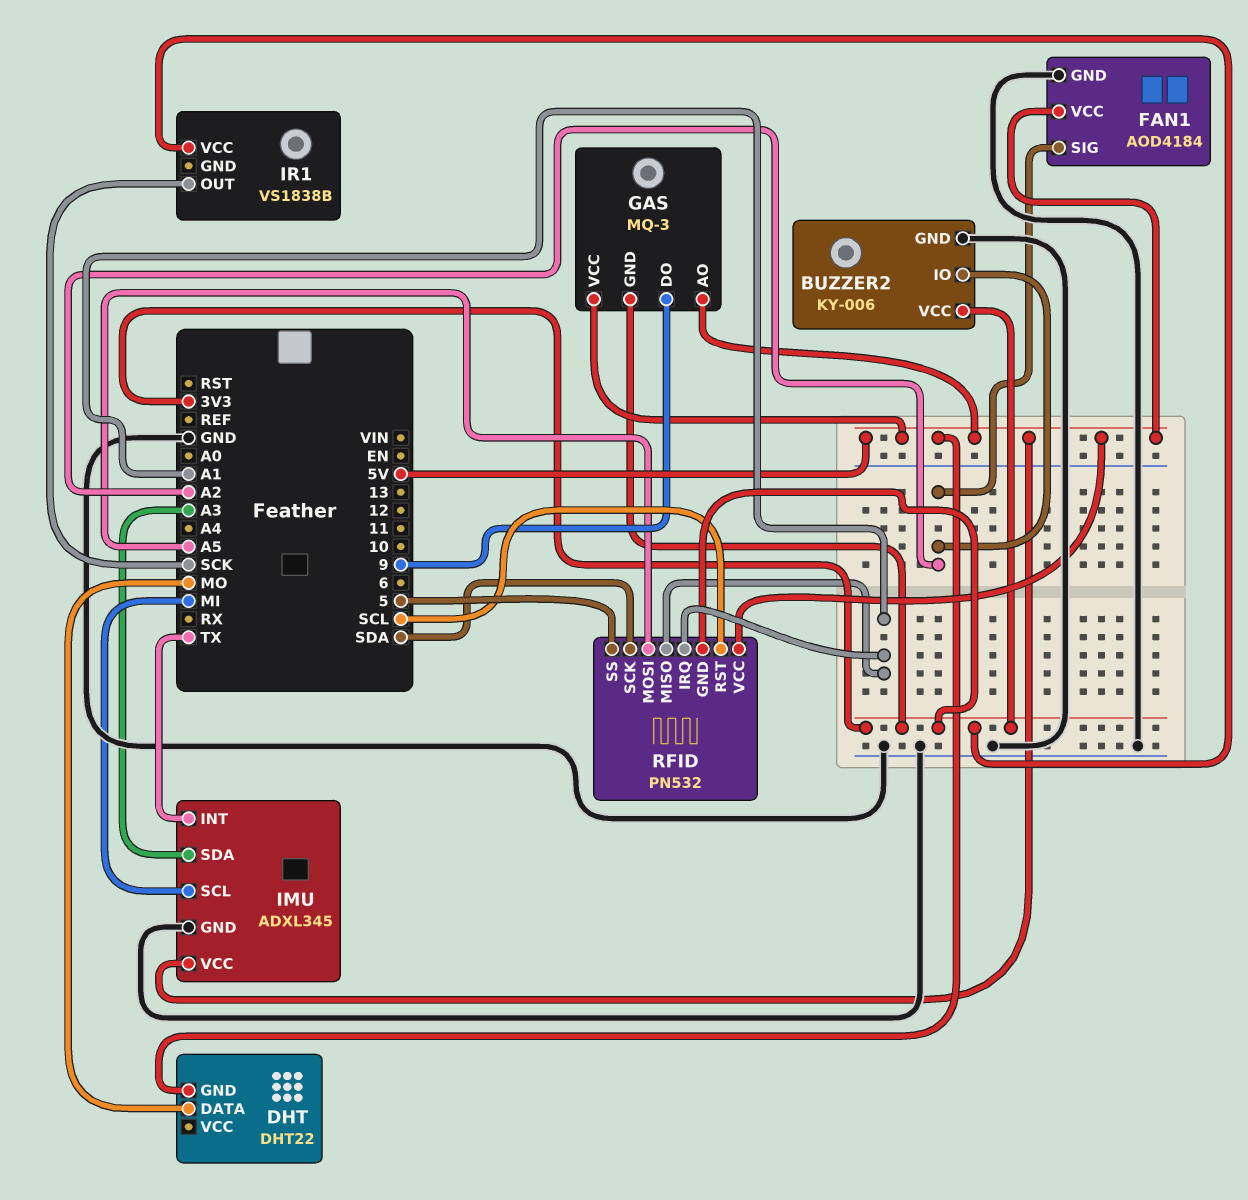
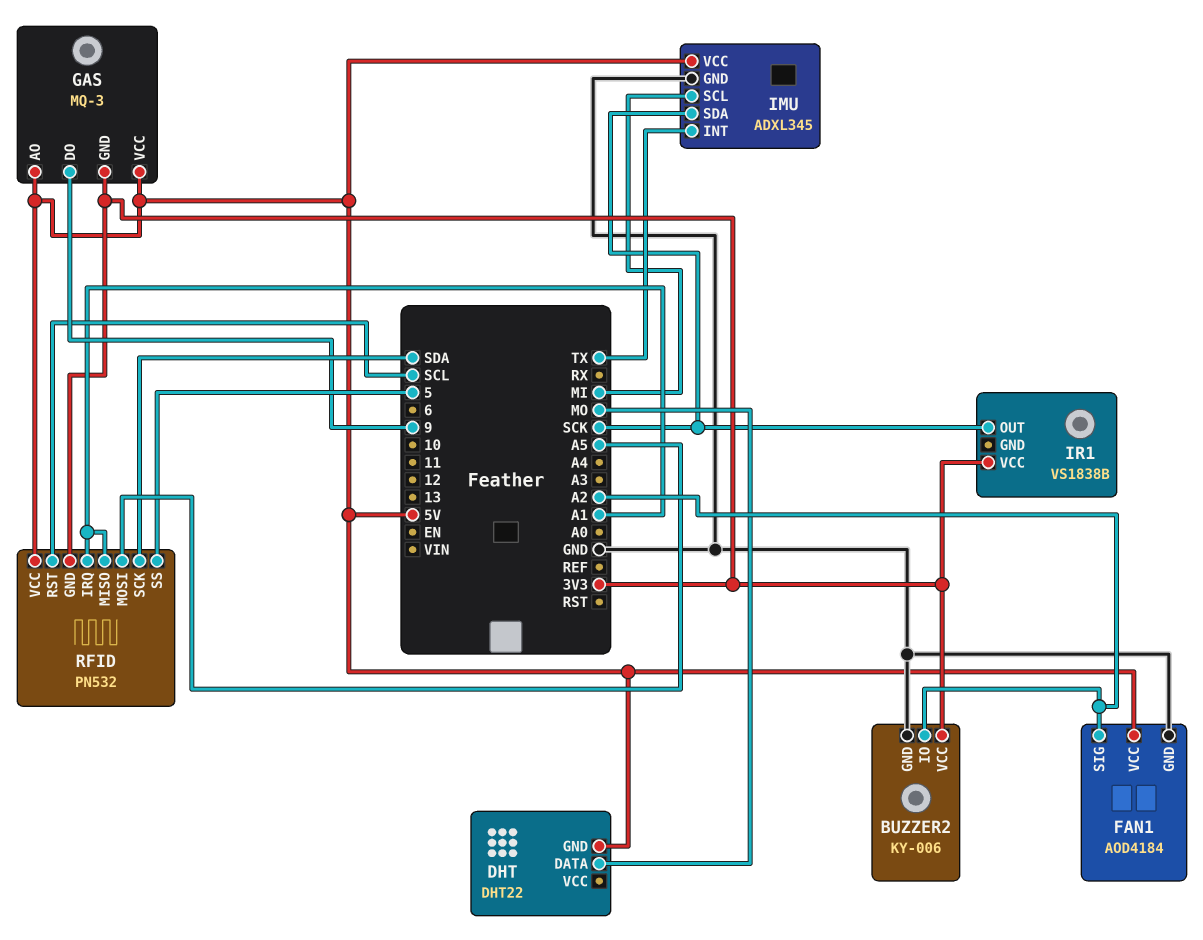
IMU pin SDA: A3 -> SCK

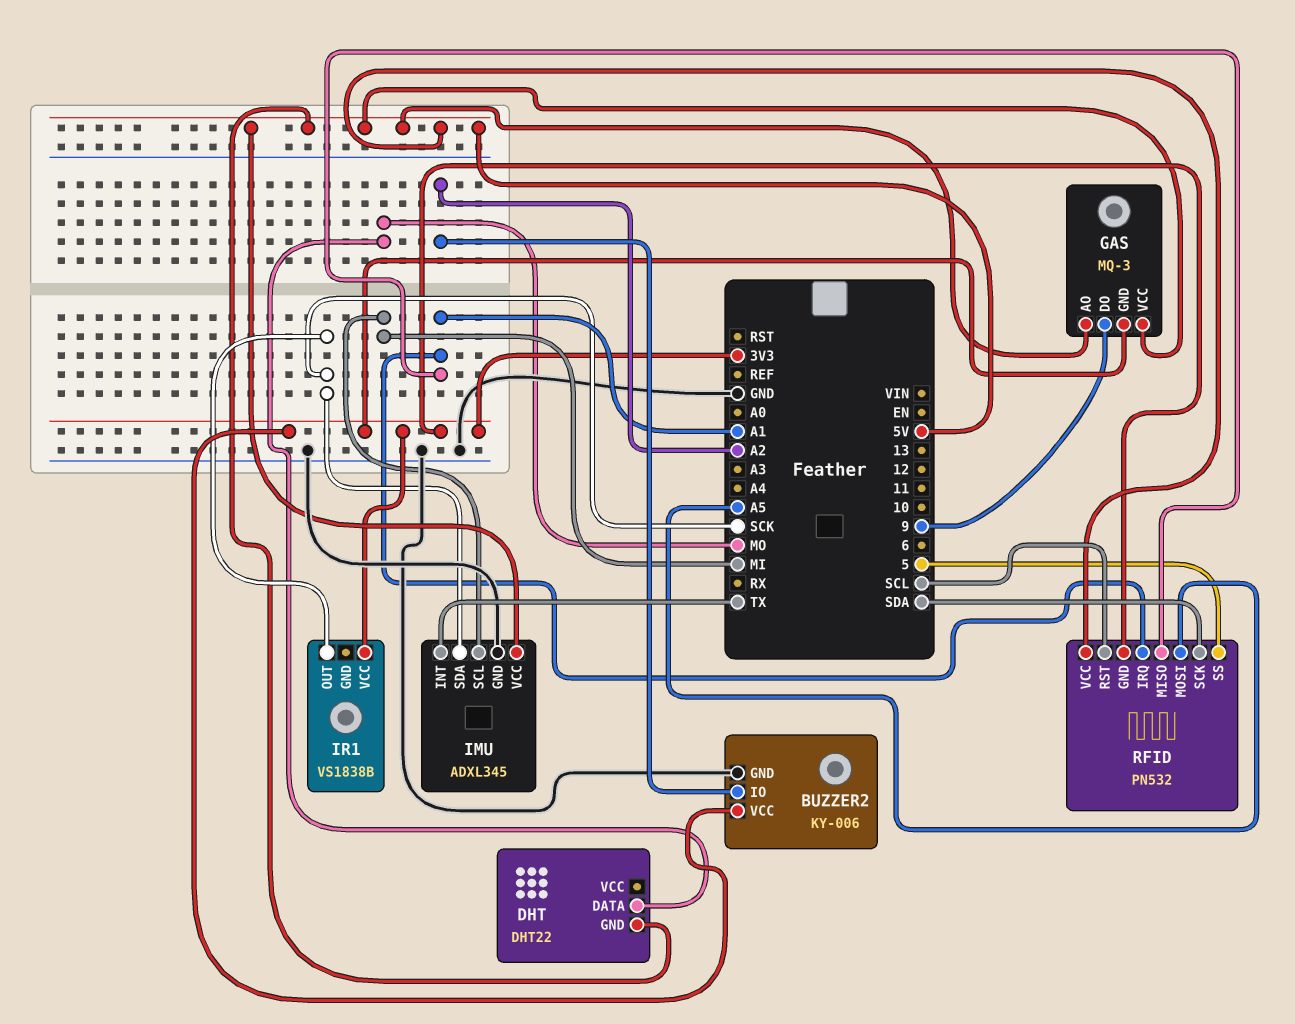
FAN1: AOD4184 -> none
FAN1 pin GND: GND -> none
FAN1 pin SIG: A2 -> none
FAN1 pin VCC: 5V -> none

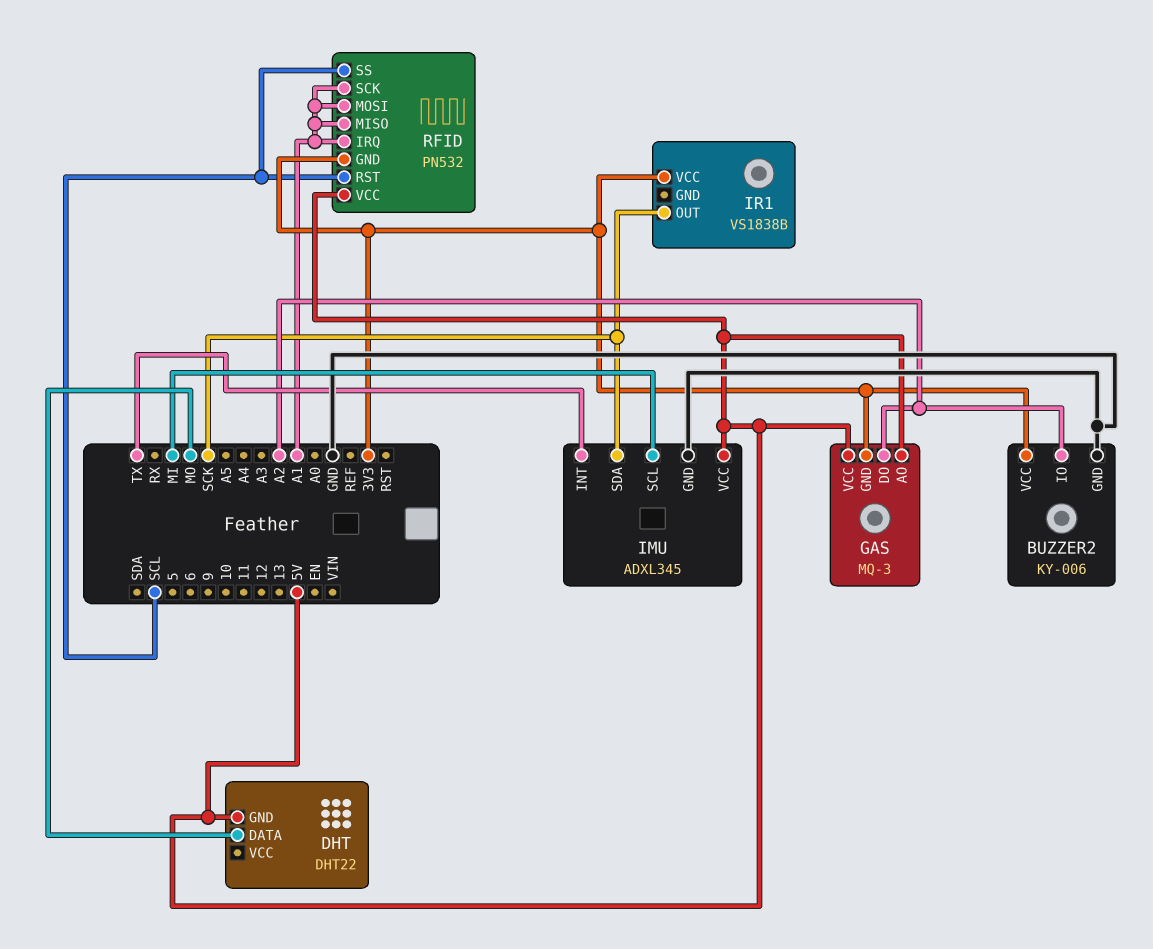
GAS pin DO: 9 -> A2
RFID pin MOSI: A5 -> A1
RFID pin SCK: SDA -> A1
RFID pin SS: 5 -> SCL

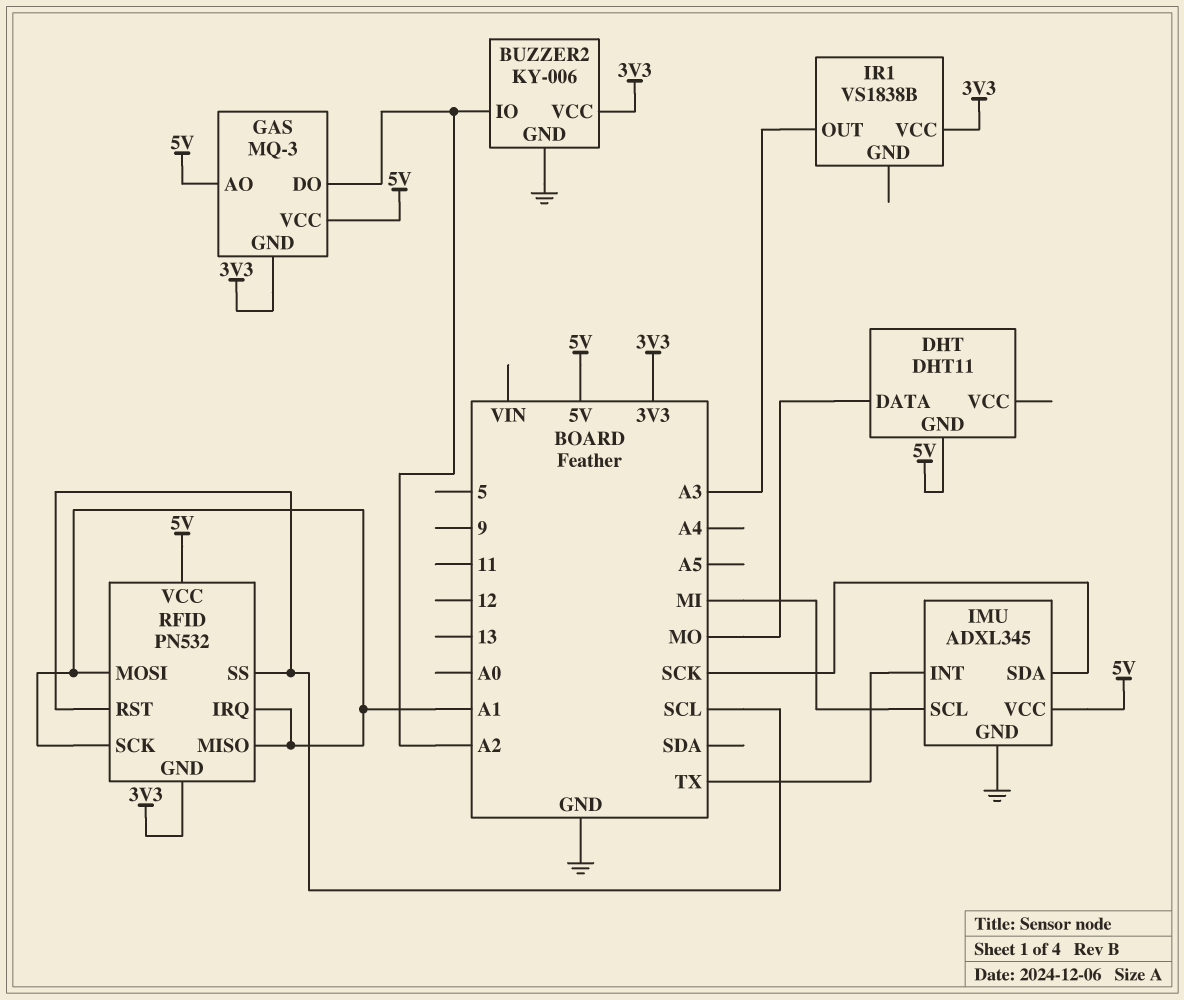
DHT: DHT22 -> DHT11
IR1 pin OUT: SCK -> A3

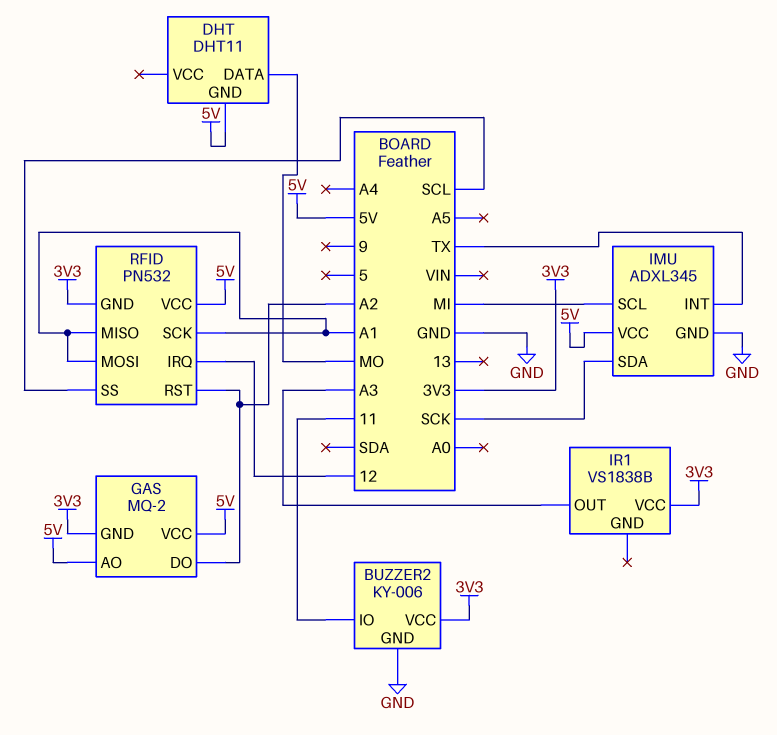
BUZZER2 pin IO: A2 -> 11
GAS: MQ-3 -> MQ-2
RFID pin IRQ: A1 -> 12
RFID pin RST: SCL -> A2

